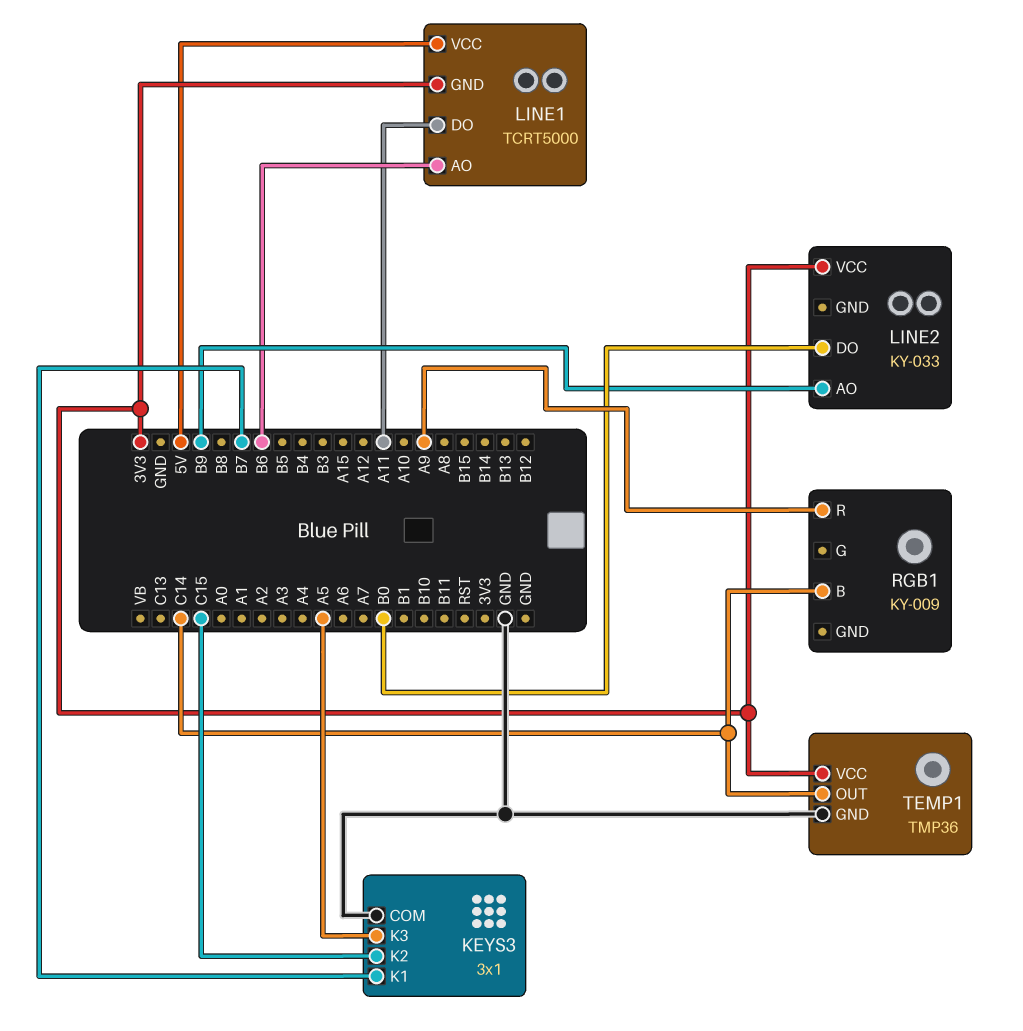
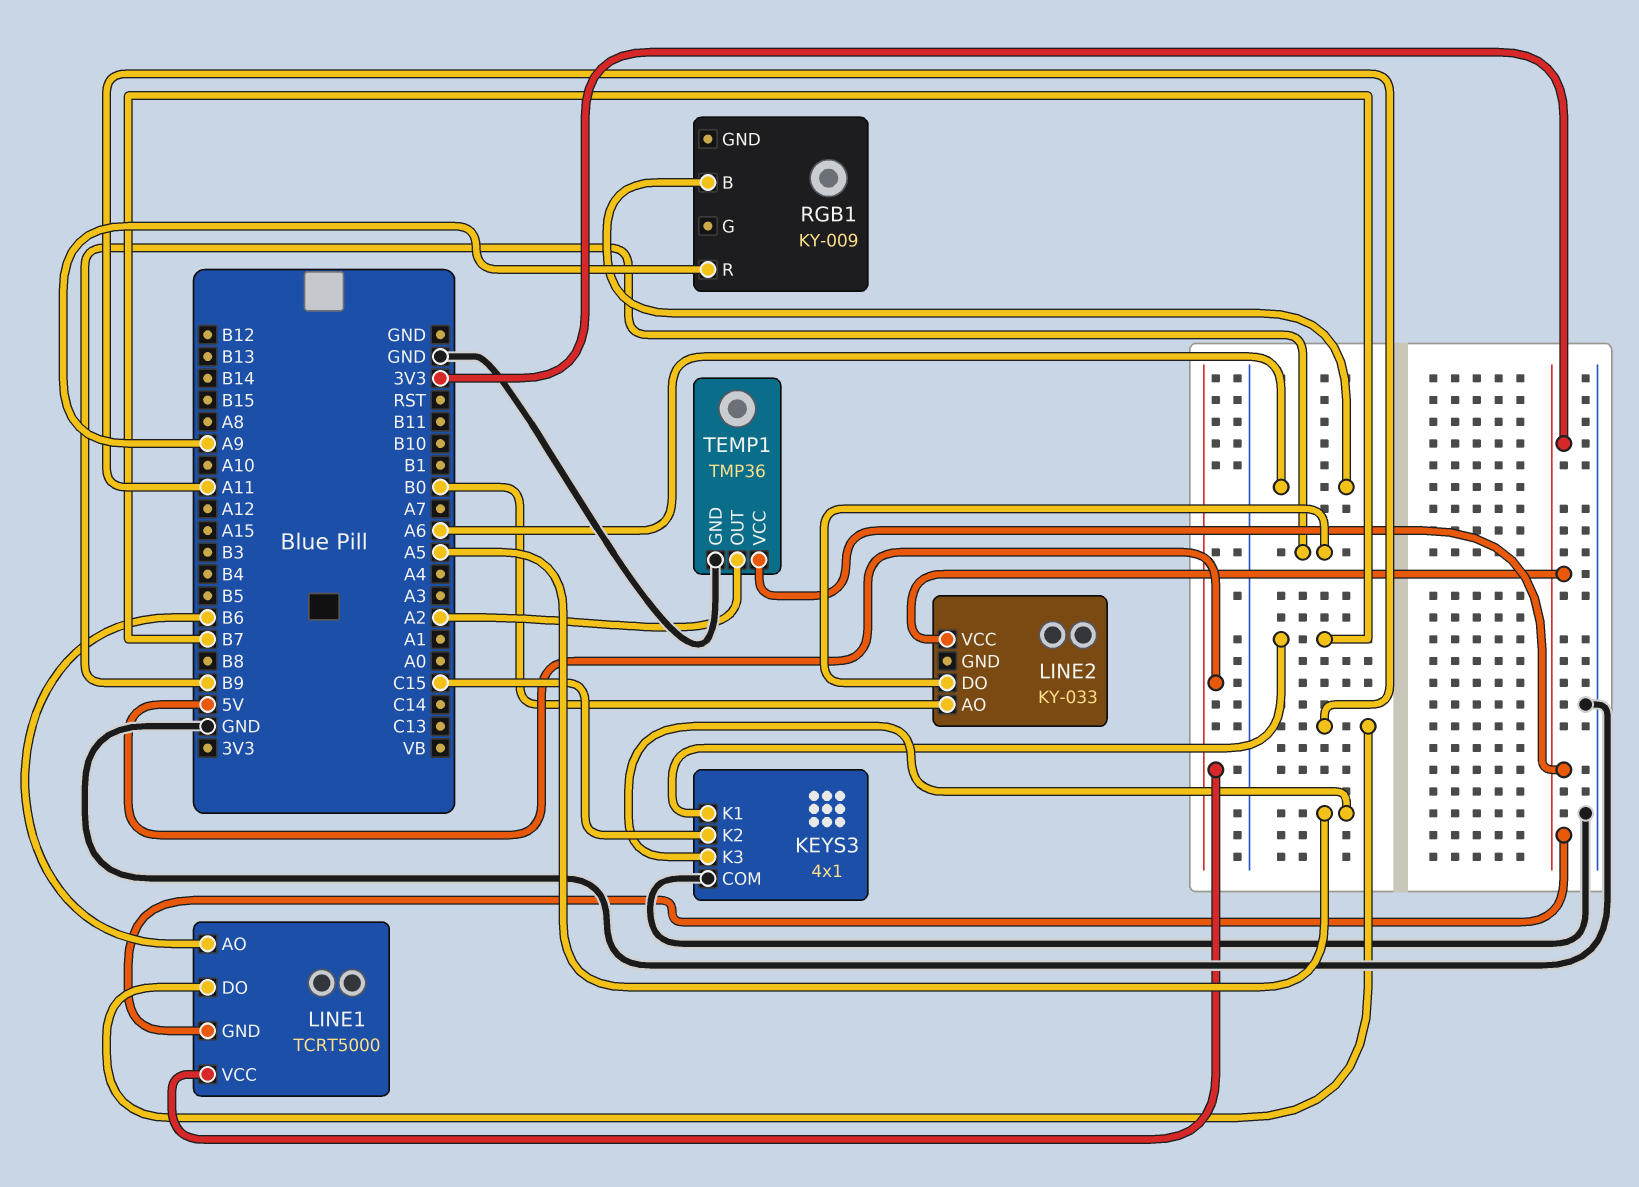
KEYS3: 3x1 -> 4x1
LINE2 pin AO: B9 -> B0
LINE2 pin DO: B0 -> B9
RGB1 pin B: C14 -> A6
TEMP1 pin OUT: C14 -> A2

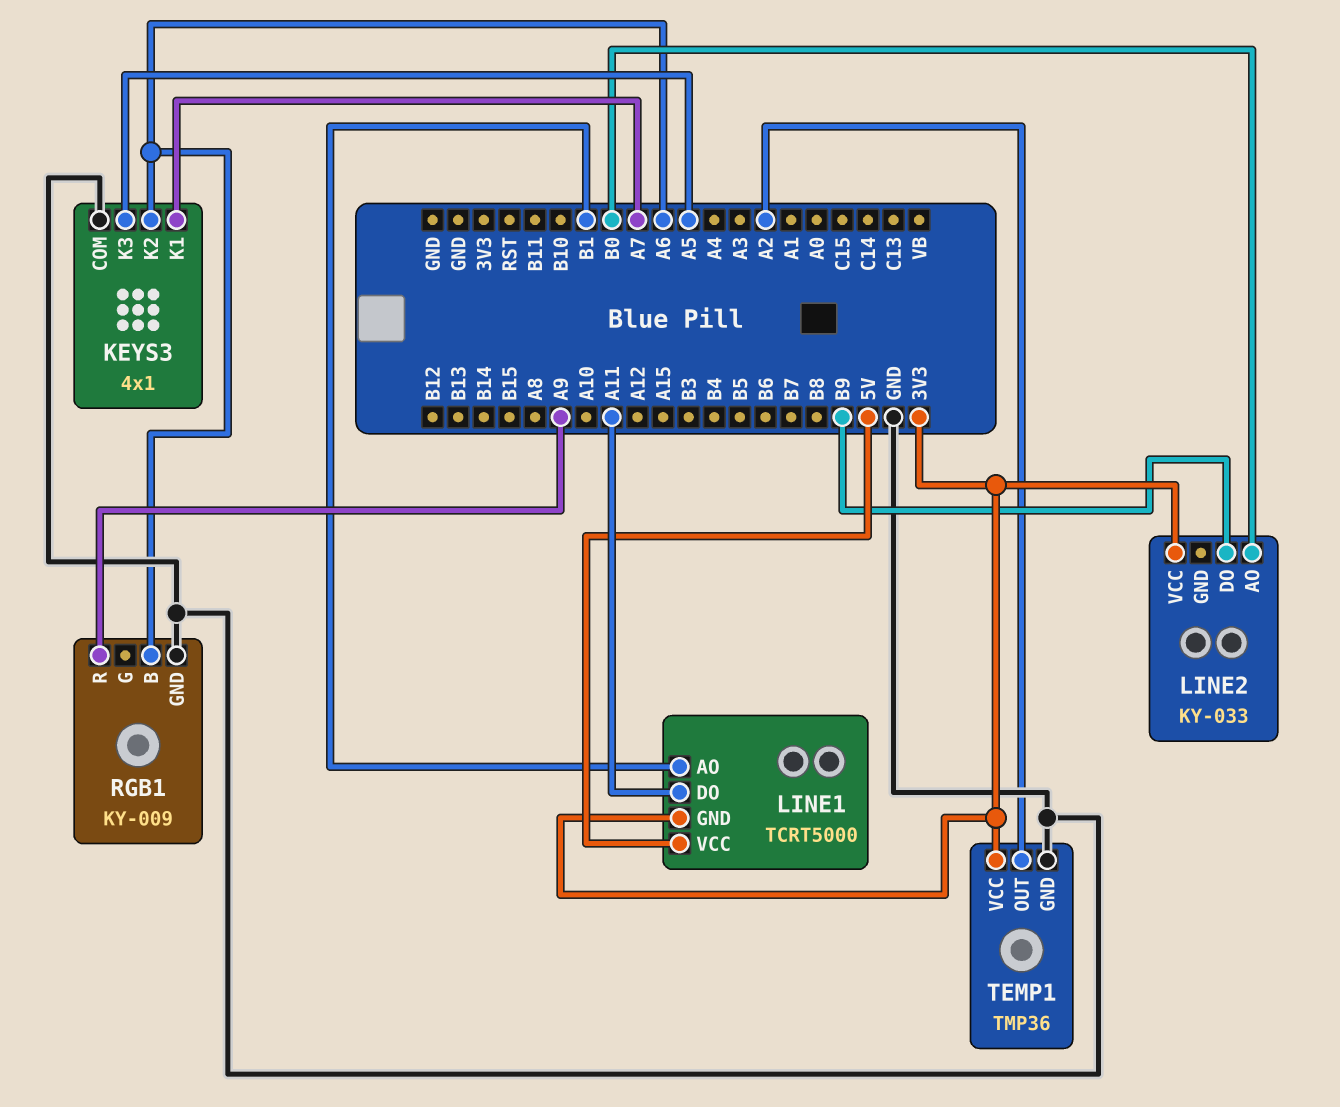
KEYS3 pin K1: B7 -> A7
KEYS3 pin K2: C15 -> A6
LINE1 pin AO: B6 -> B1
RGB1 pin GND: none -> GND

